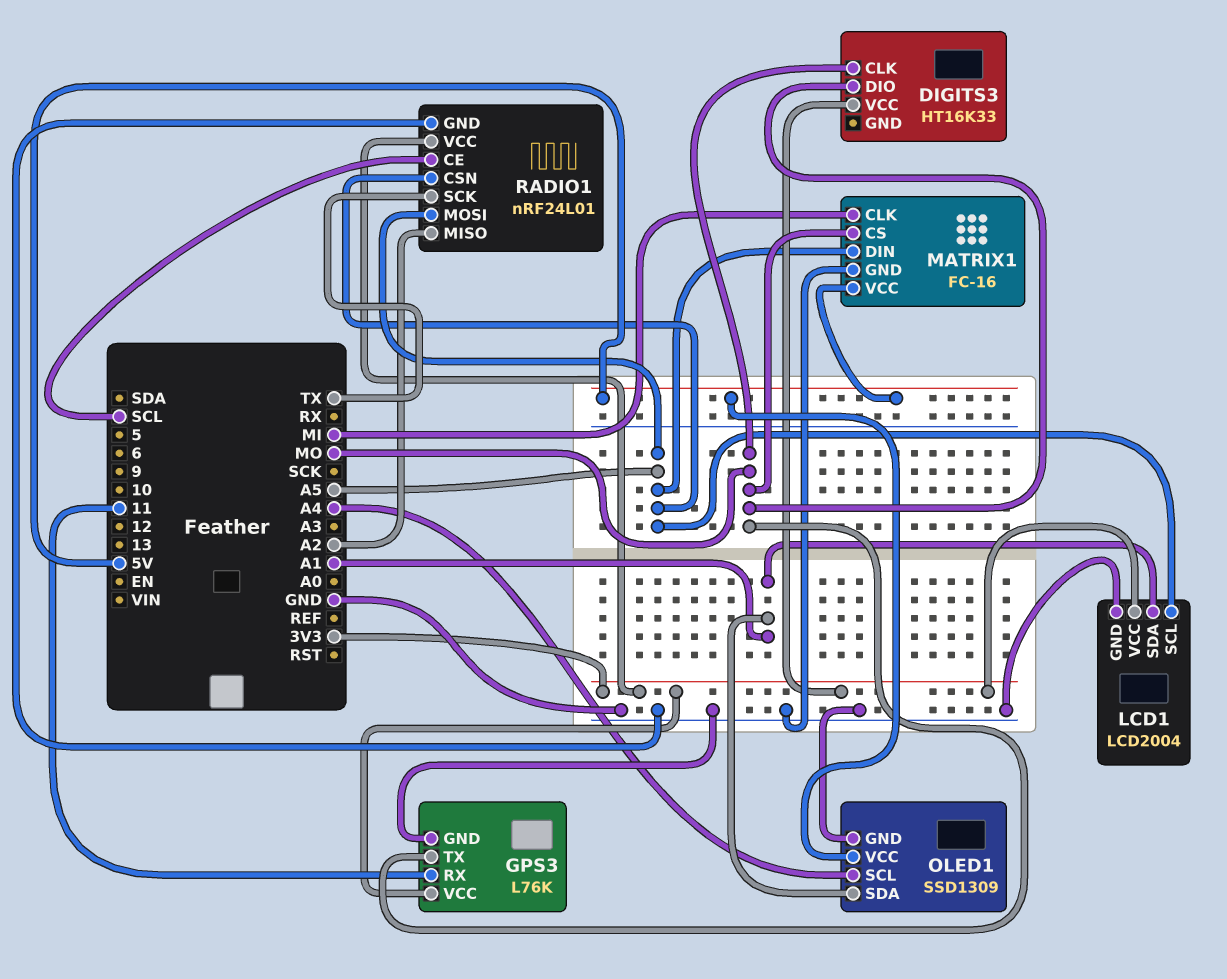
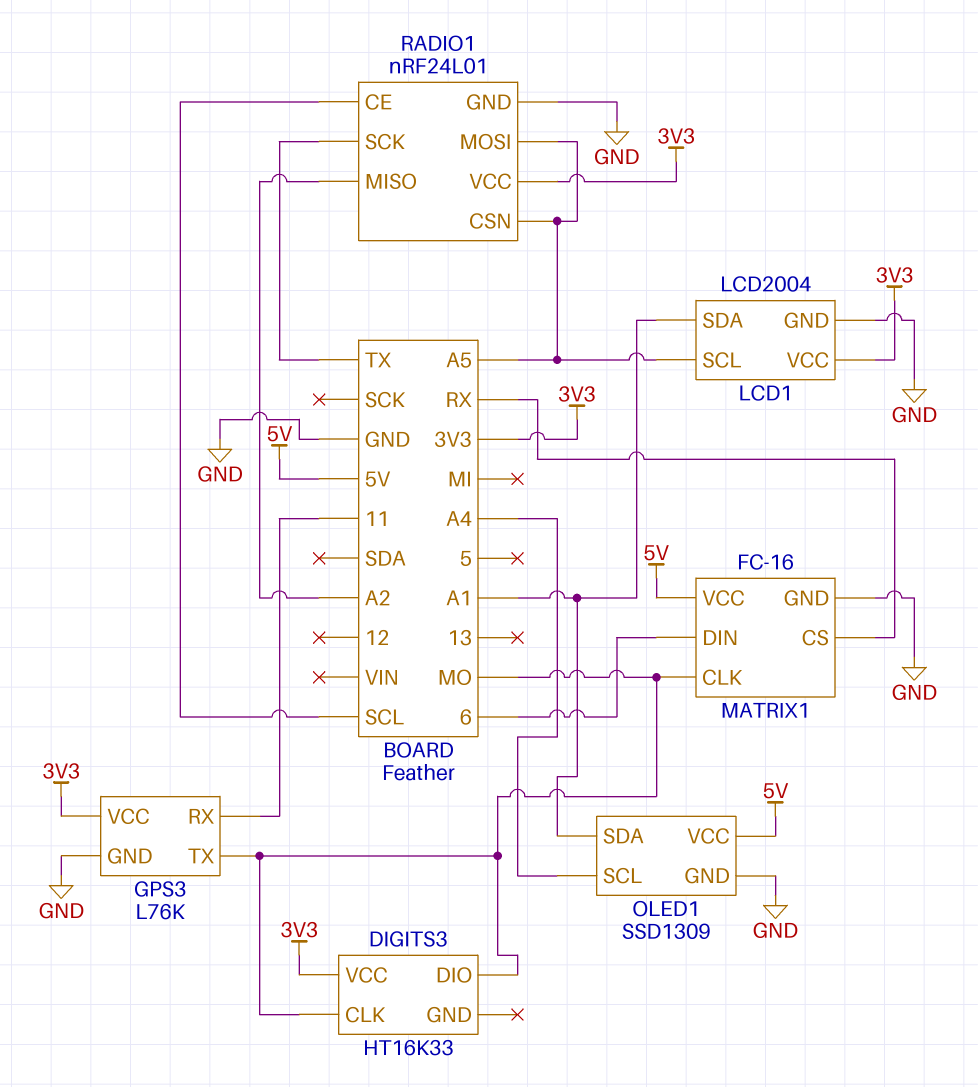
MATRIX1 pin CLK: MI -> MO
MATRIX1 pin CS: MO -> RX
MATRIX1 pin DIN: A5 -> 6

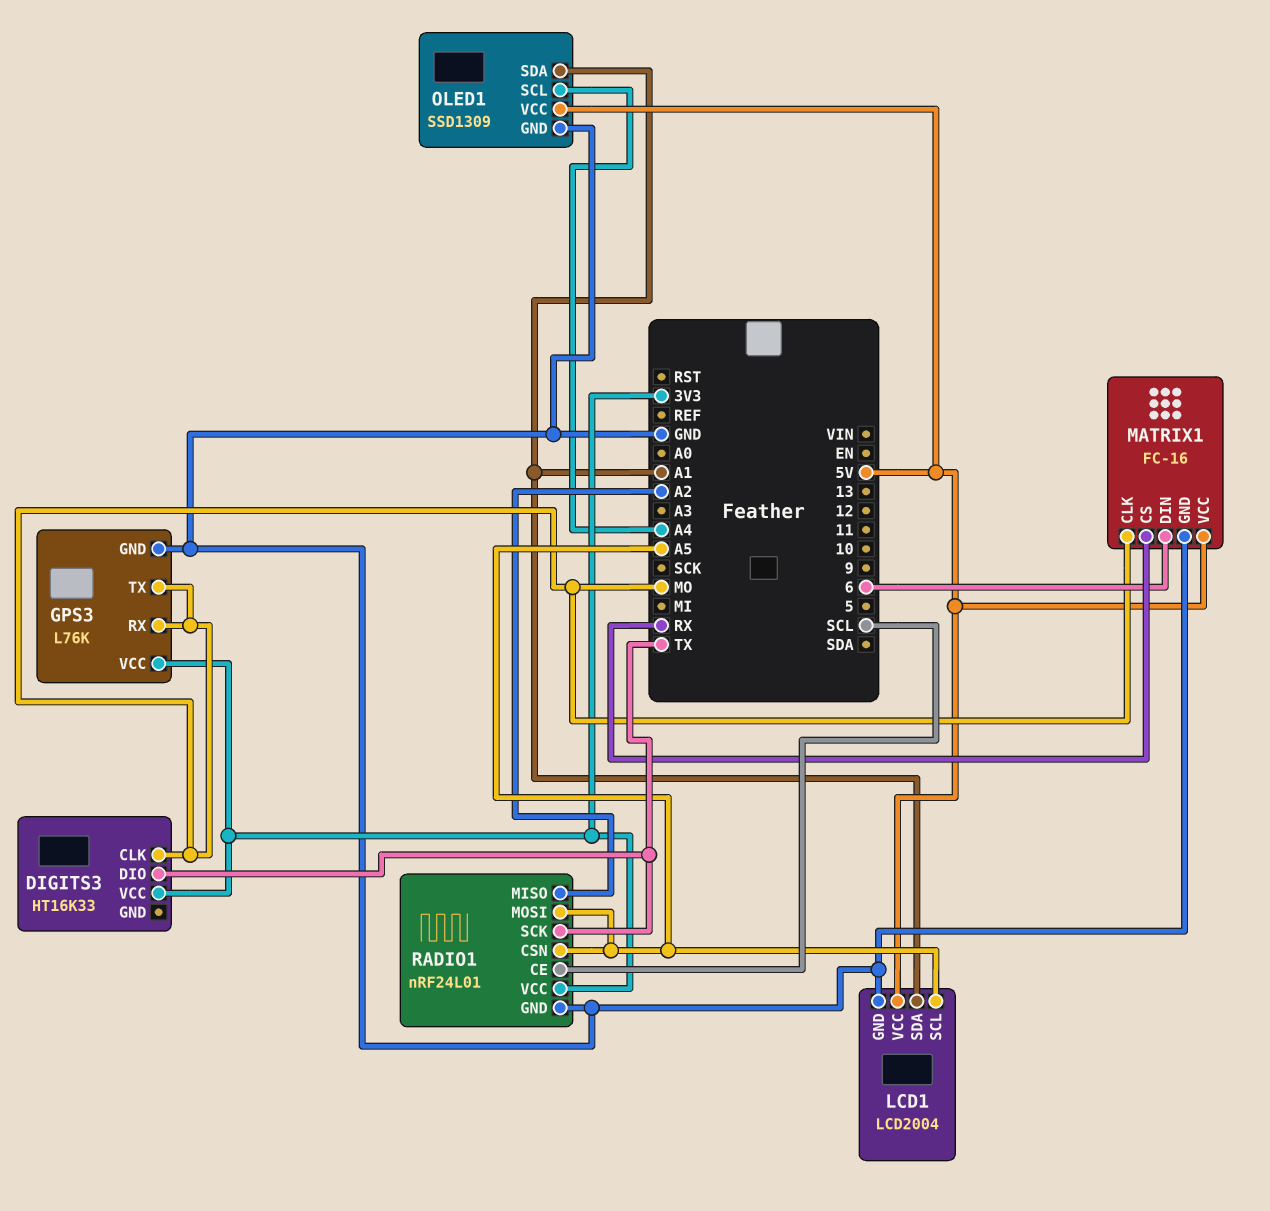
DIGITS3 pin DIO: MO -> TX
GPS3 pin RX: 11 -> MO
LCD1 pin VCC: 3V3 -> 5V

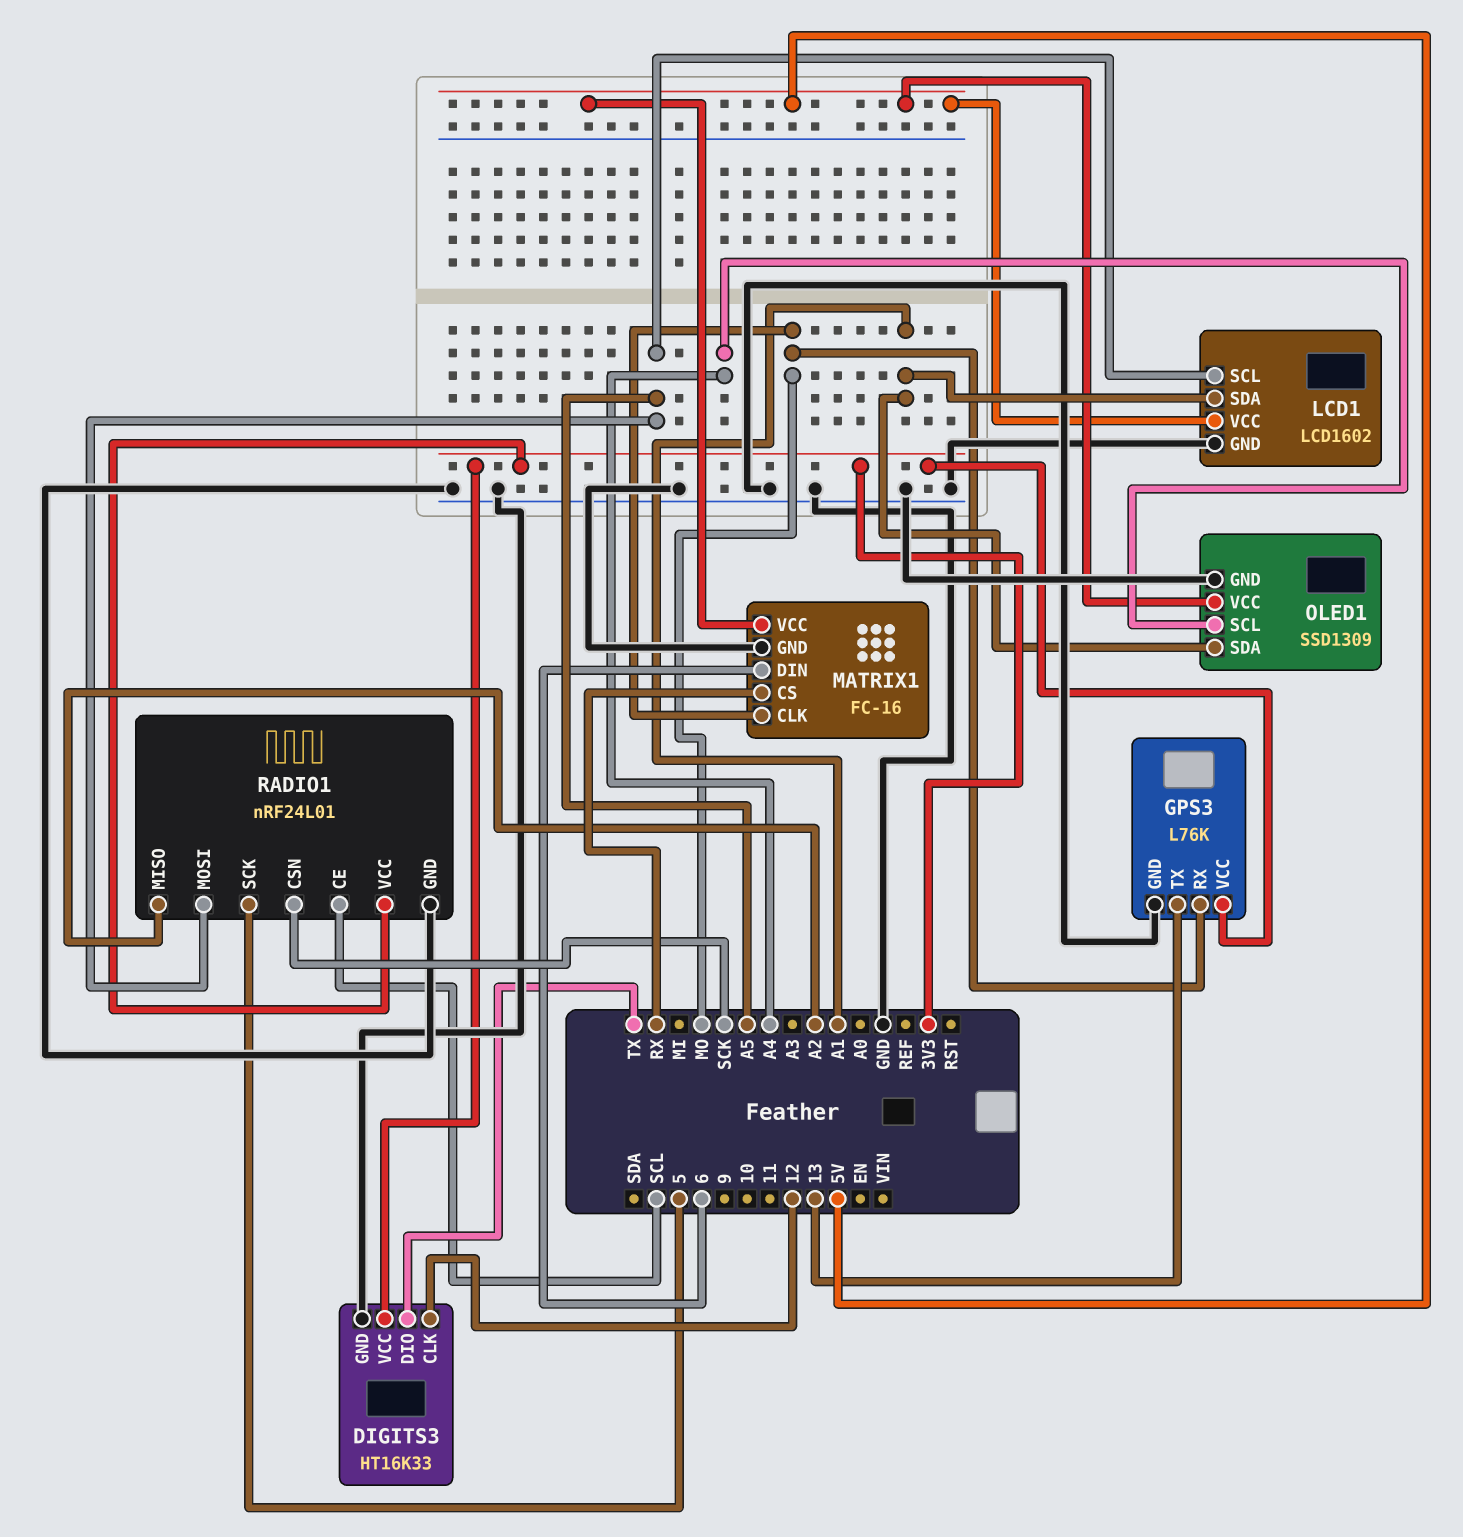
DIGITS3 pin CLK: MO -> 12
DIGITS3 pin GND: none -> GND
GPS3 pin TX: MO -> 13
LCD1: LCD2004 -> LCD1602
RADIO1 pin CSN: A5 -> SCK
RADIO1 pin SCK: TX -> 5

